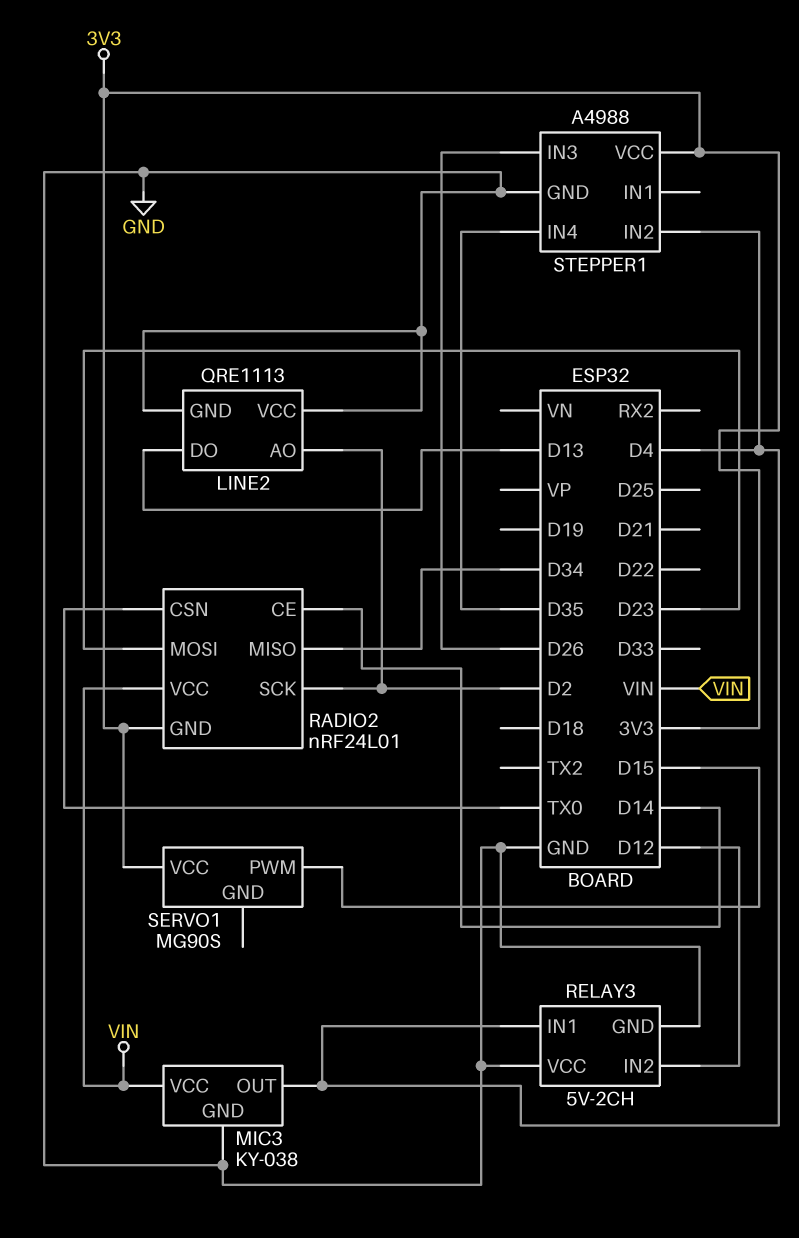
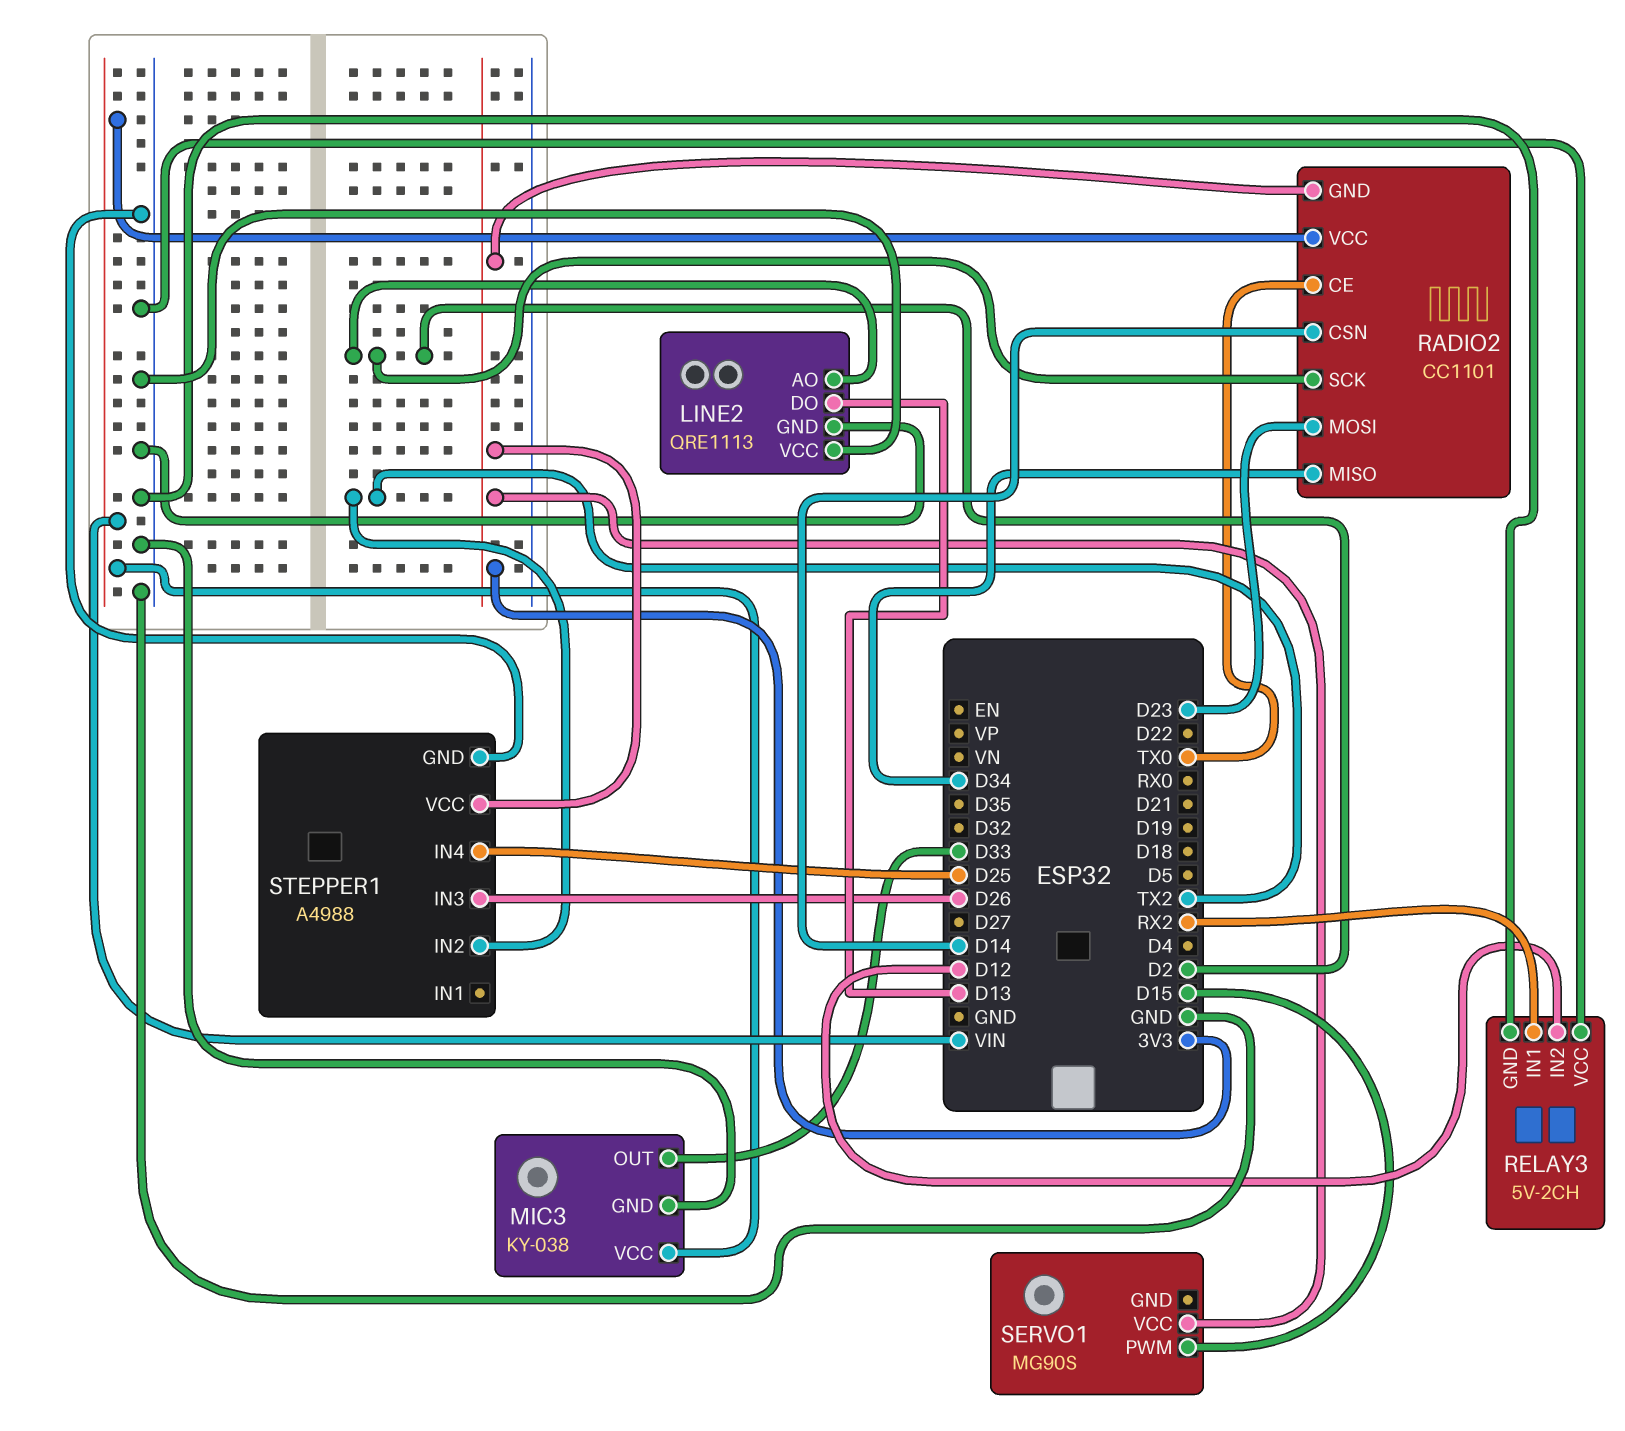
MIC3 pin OUT: D4 -> D33
RADIO2: nRF24L01 -> CC1101
RADIO2 pin CE: D14 -> TX0
RADIO2 pin CSN: TX0 -> D14
RELAY3 pin IN1: D4 -> RX2
STEPPER1 pin IN2: D4 -> TX2
STEPPER1 pin IN4: D35 -> D25

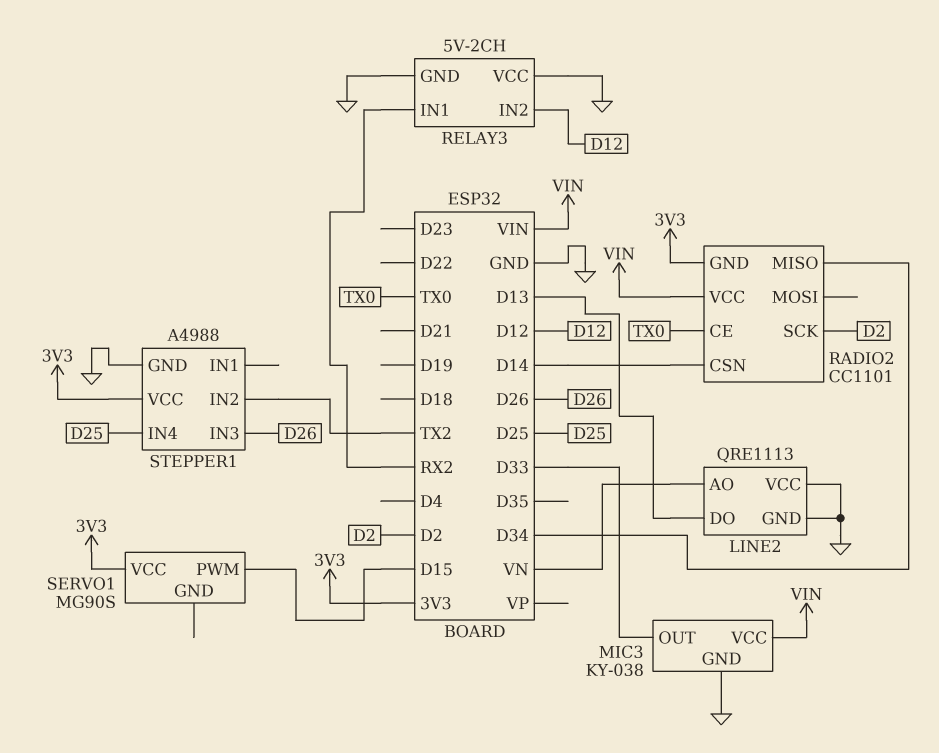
LINE2 pin AO: D2 -> VN
RADIO2 pin MOSI: D23 -> none

